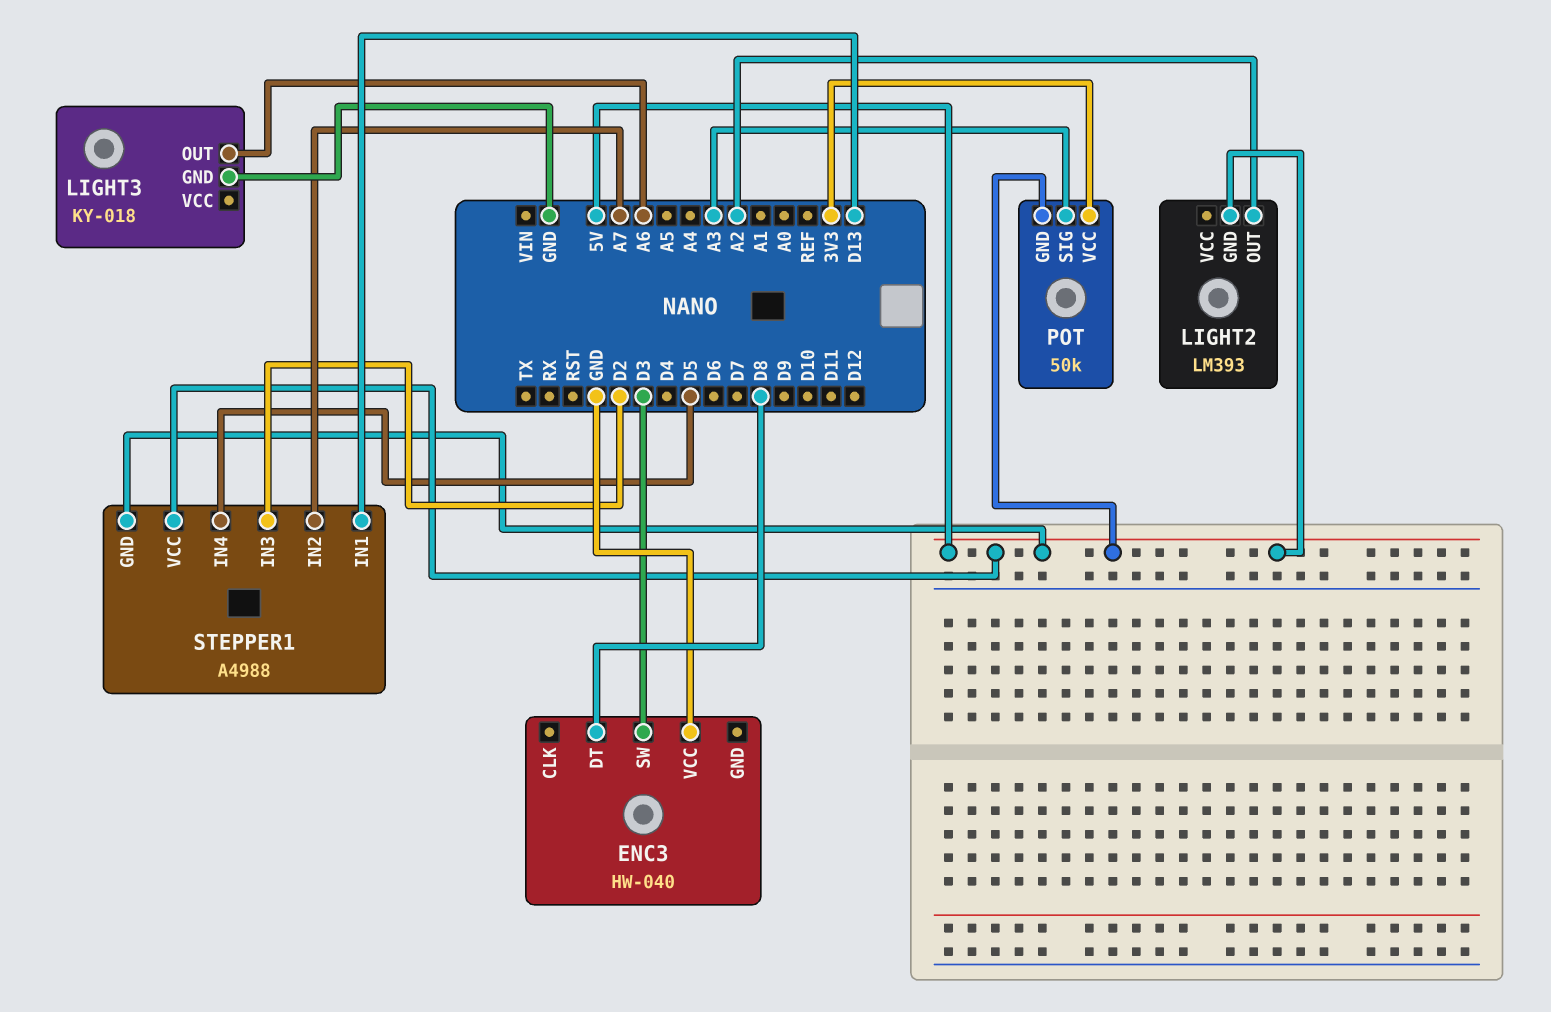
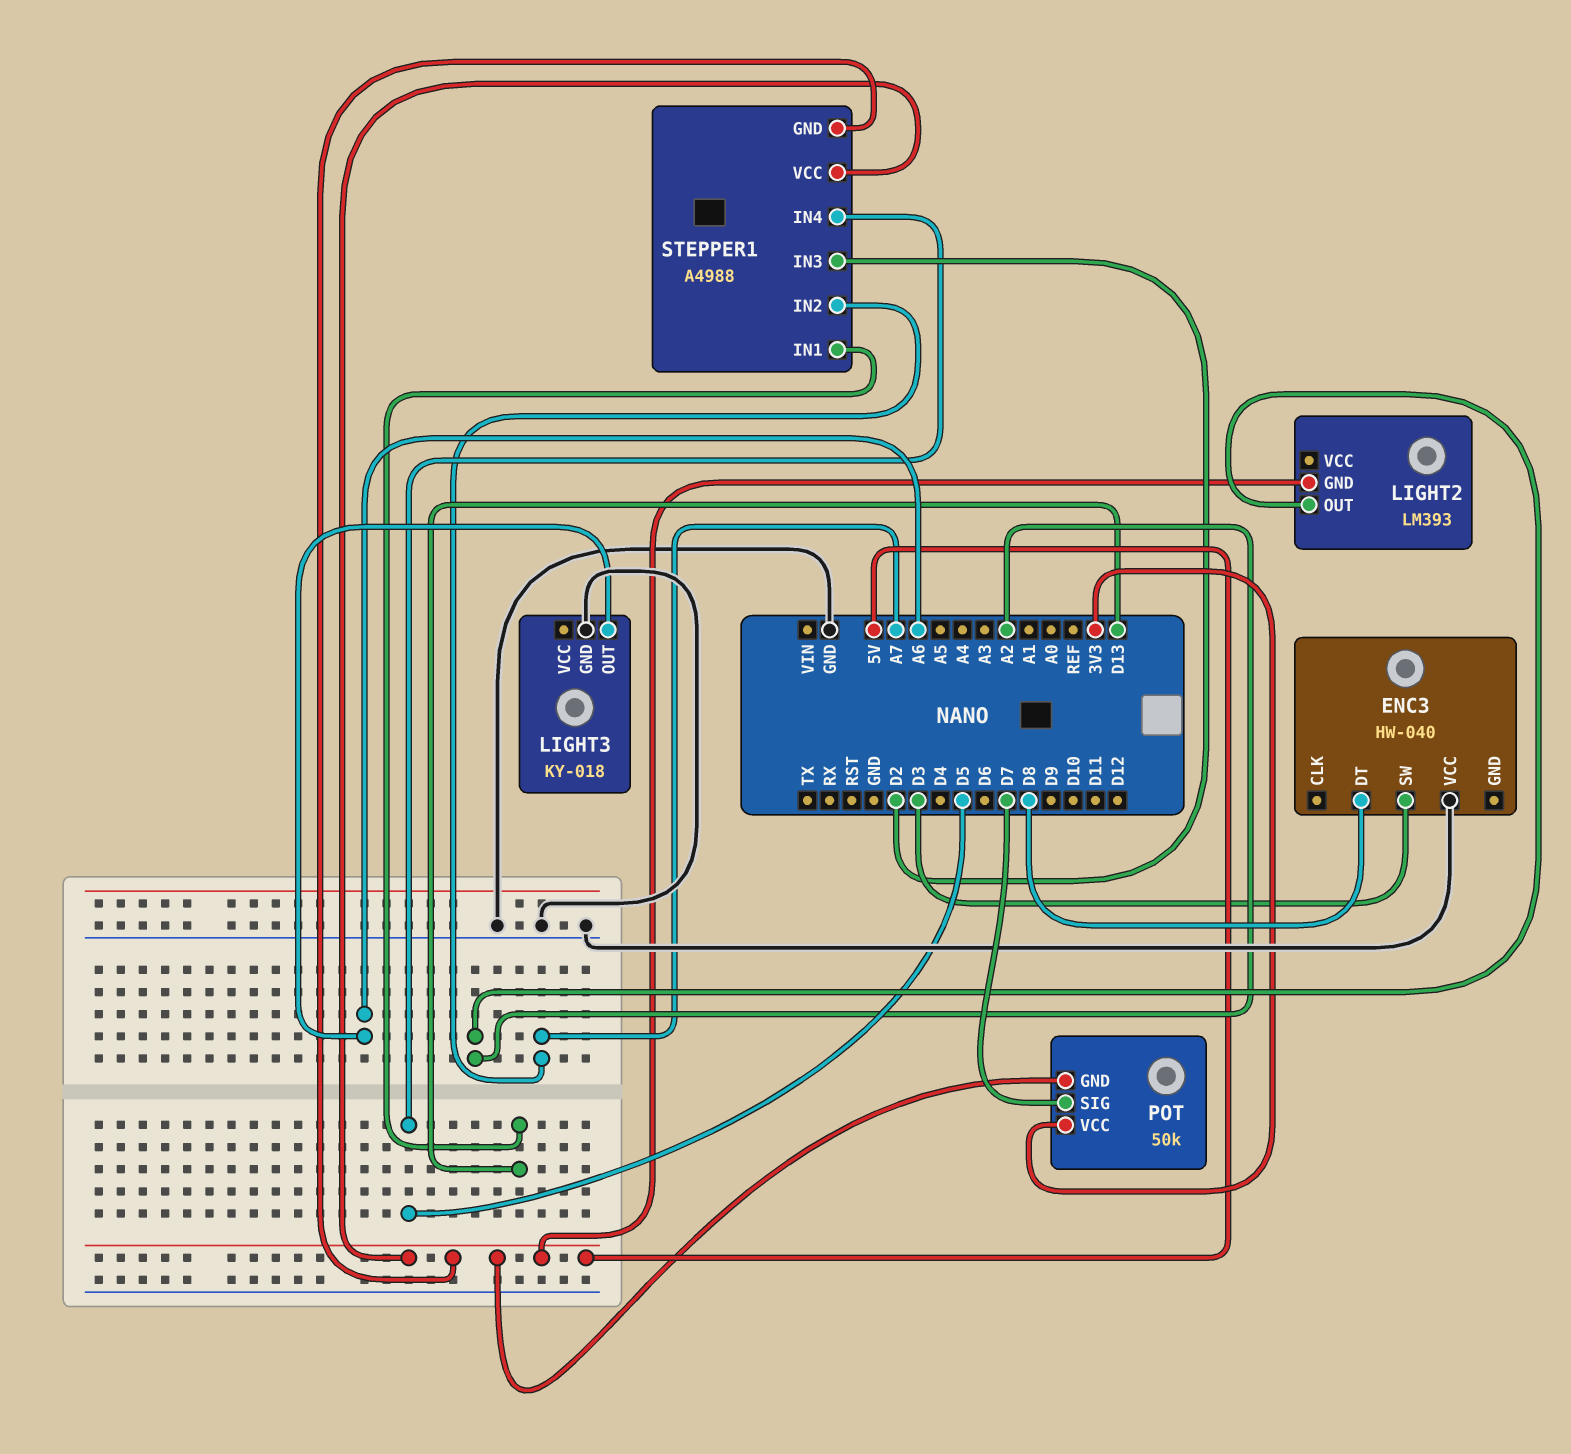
POT pin SIG: A3 -> D7

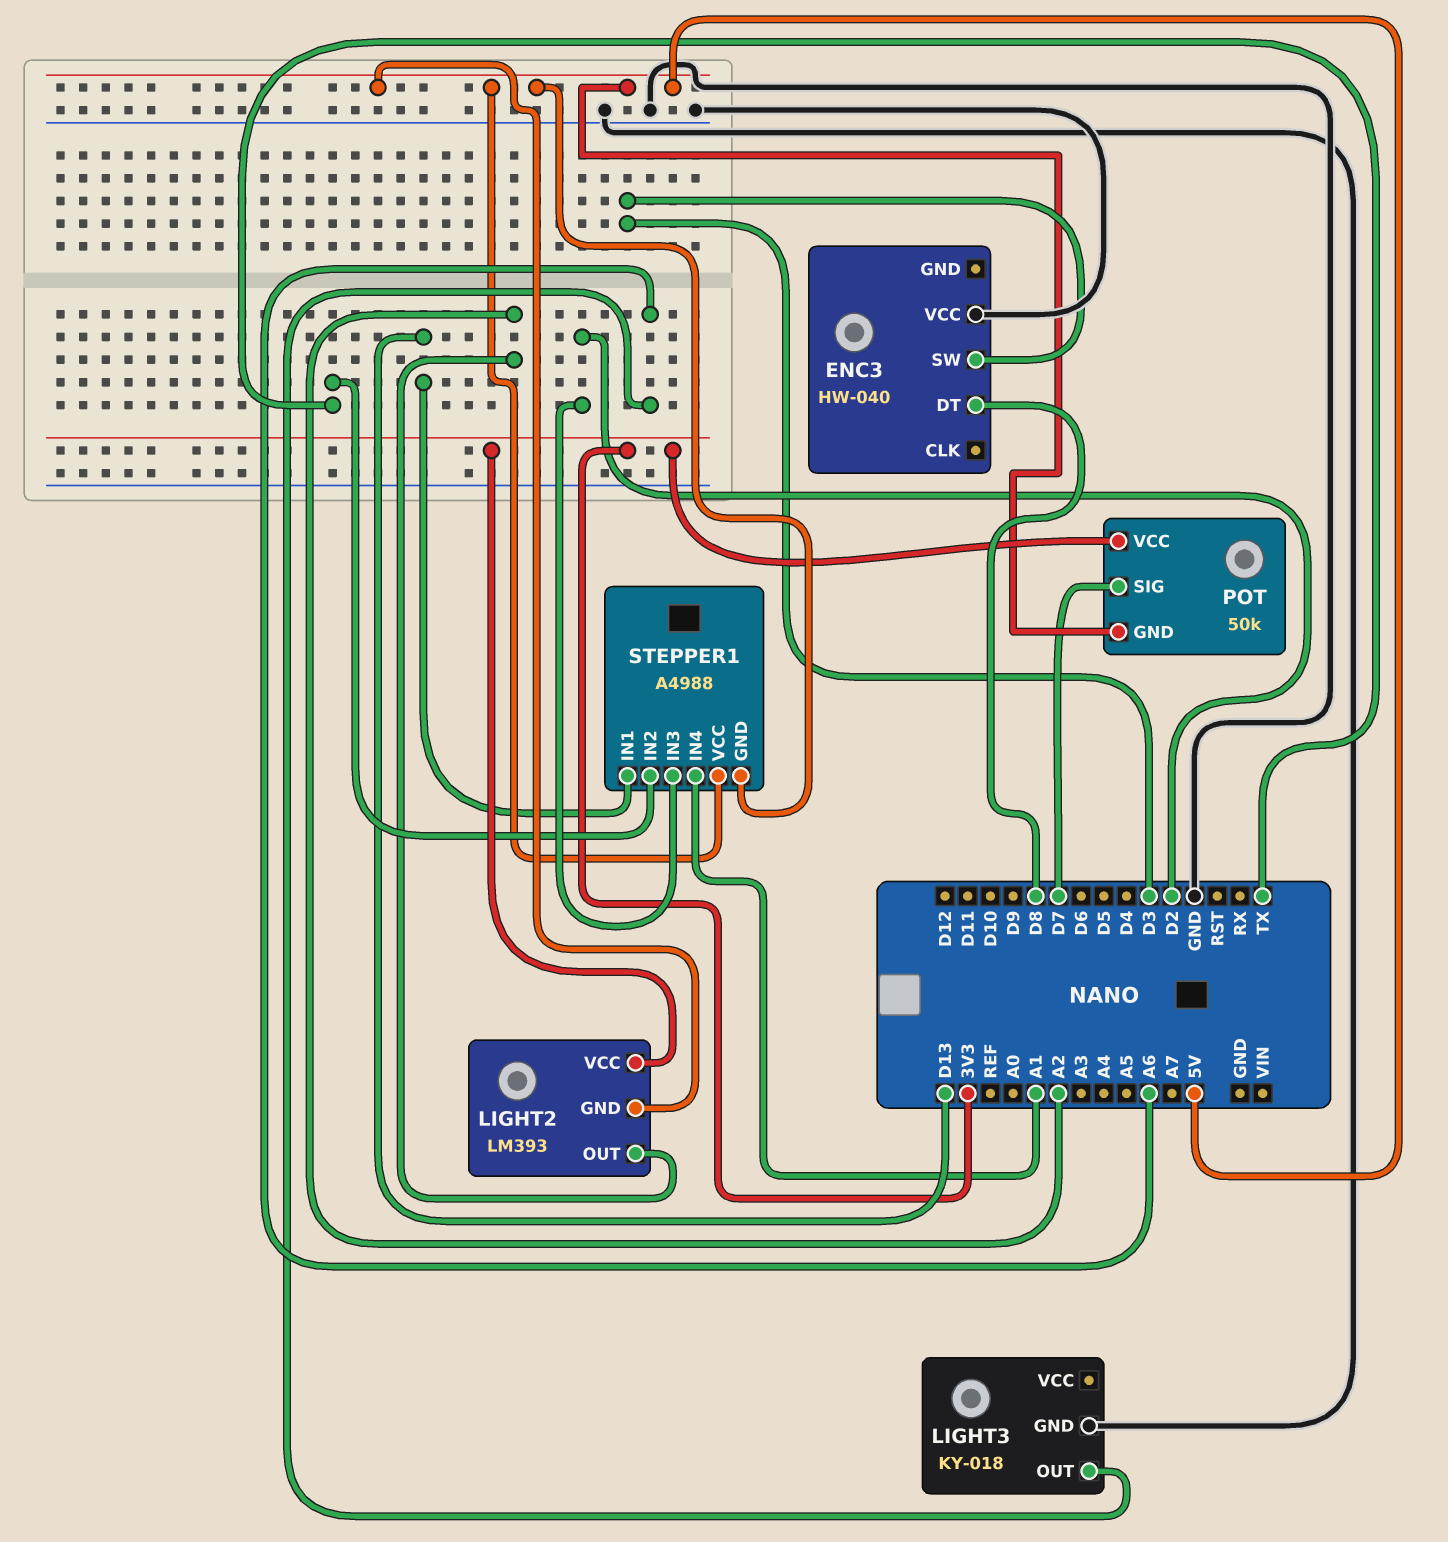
LIGHT2 pin VCC: none -> 3V3
STEPPER1 pin IN2: A7 -> TX
STEPPER1 pin IN4: D5 -> A1

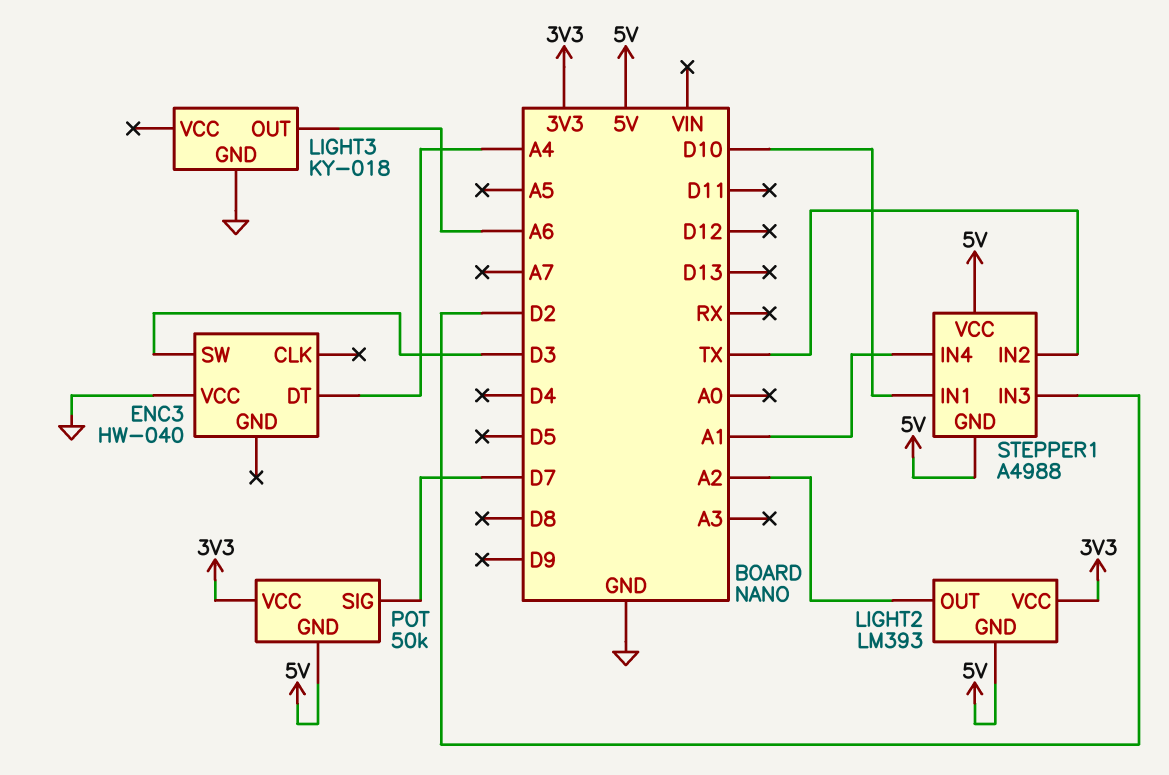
ENC3 pin DT: D8 -> A4
STEPPER1 pin IN1: D13 -> D10

